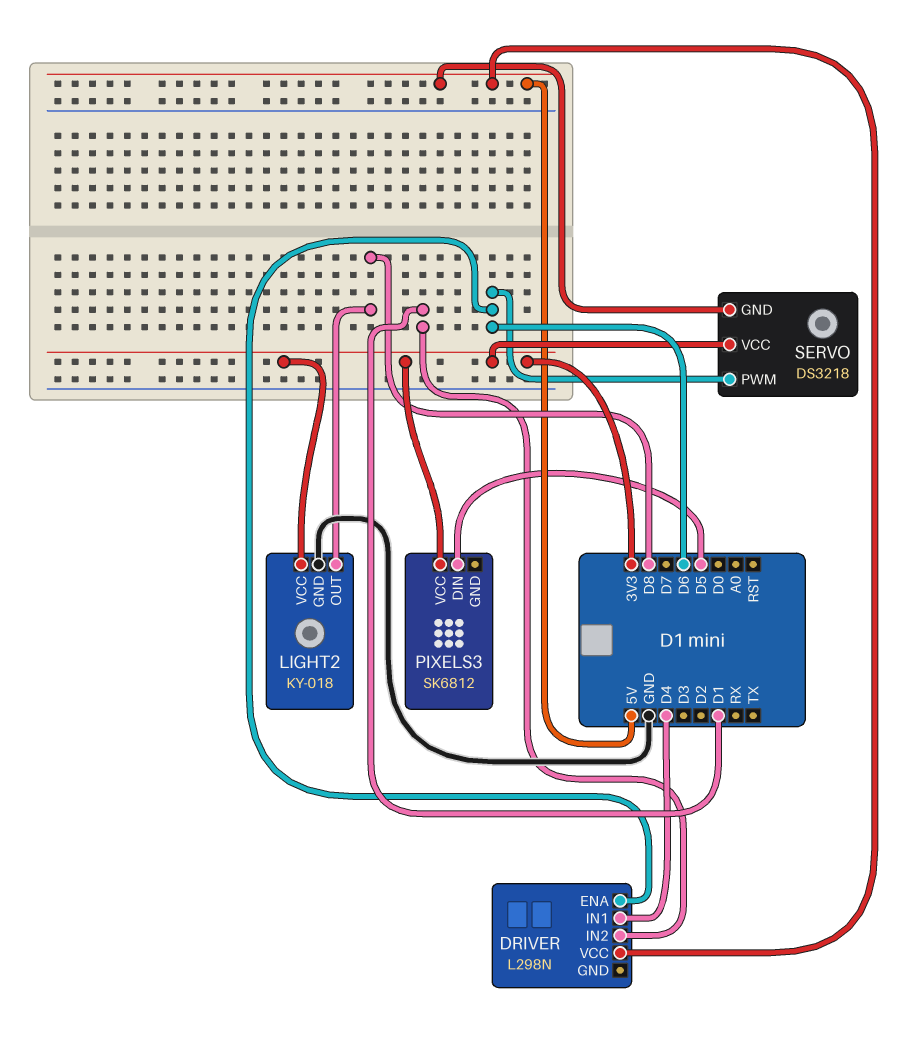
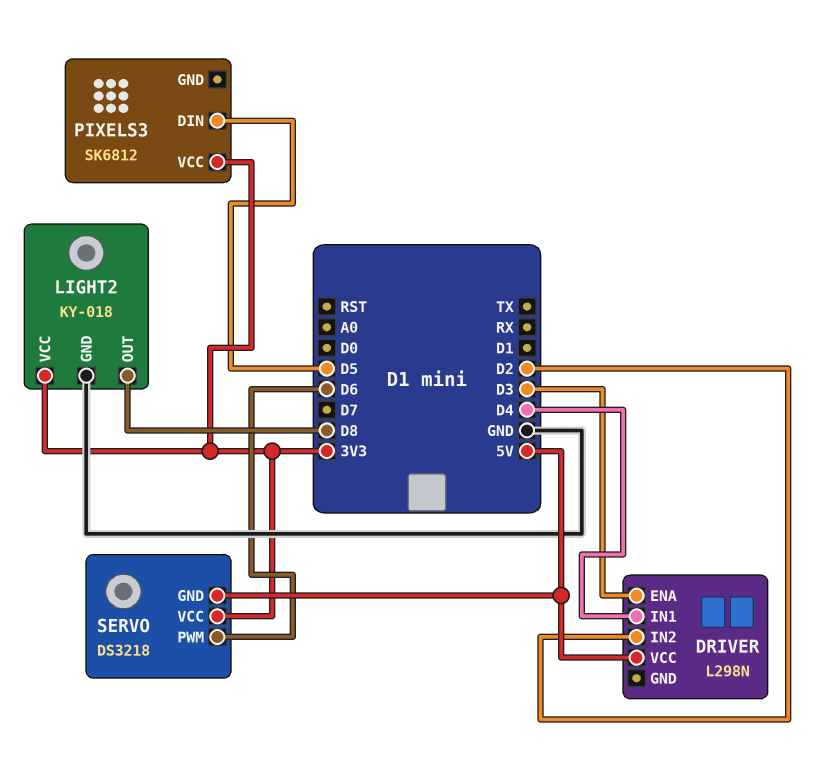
DRIVER pin ENA: D6 -> D3
DRIVER pin IN2: D1 -> D2

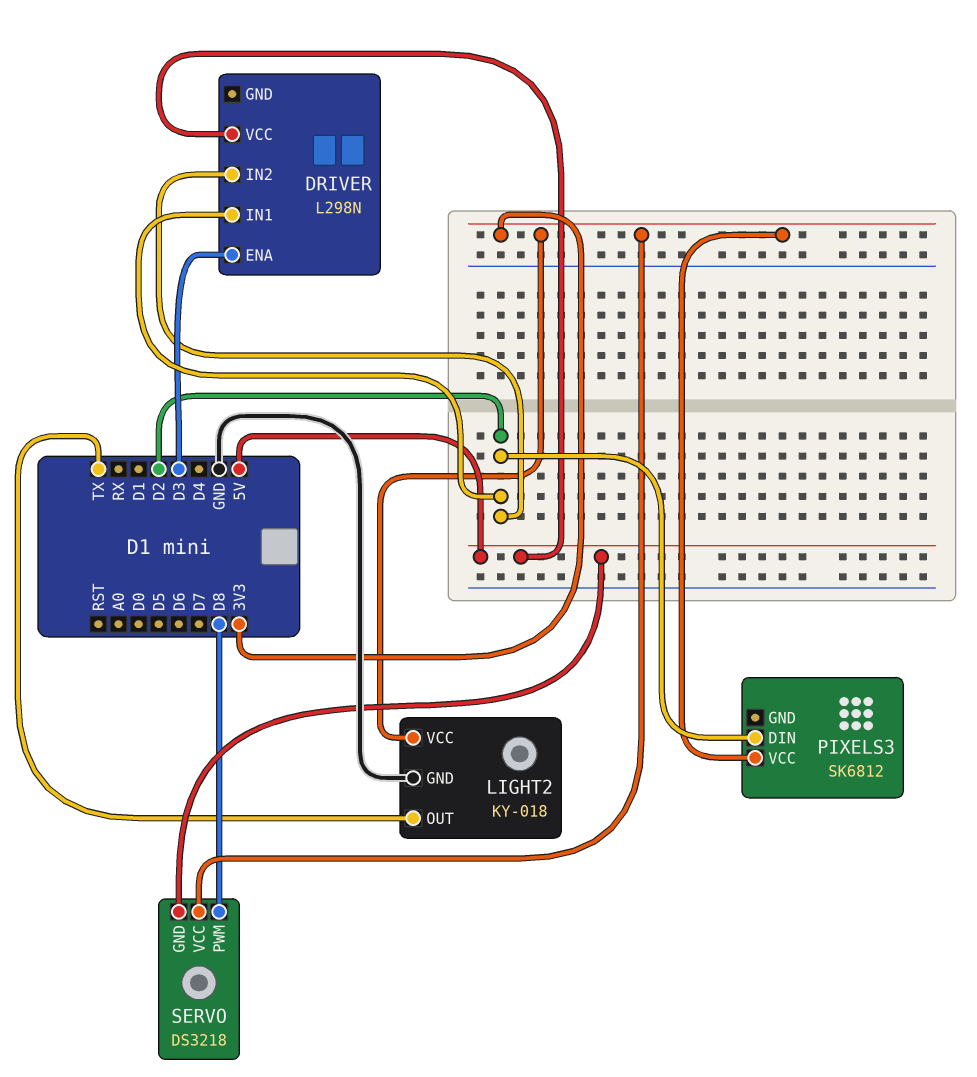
DRIVER pin IN1: D4 -> D2
LIGHT2 pin OUT: D8 -> TX
PIXELS3 pin DIN: D5 -> D2
SERVO pin PWM: D6 -> D8

